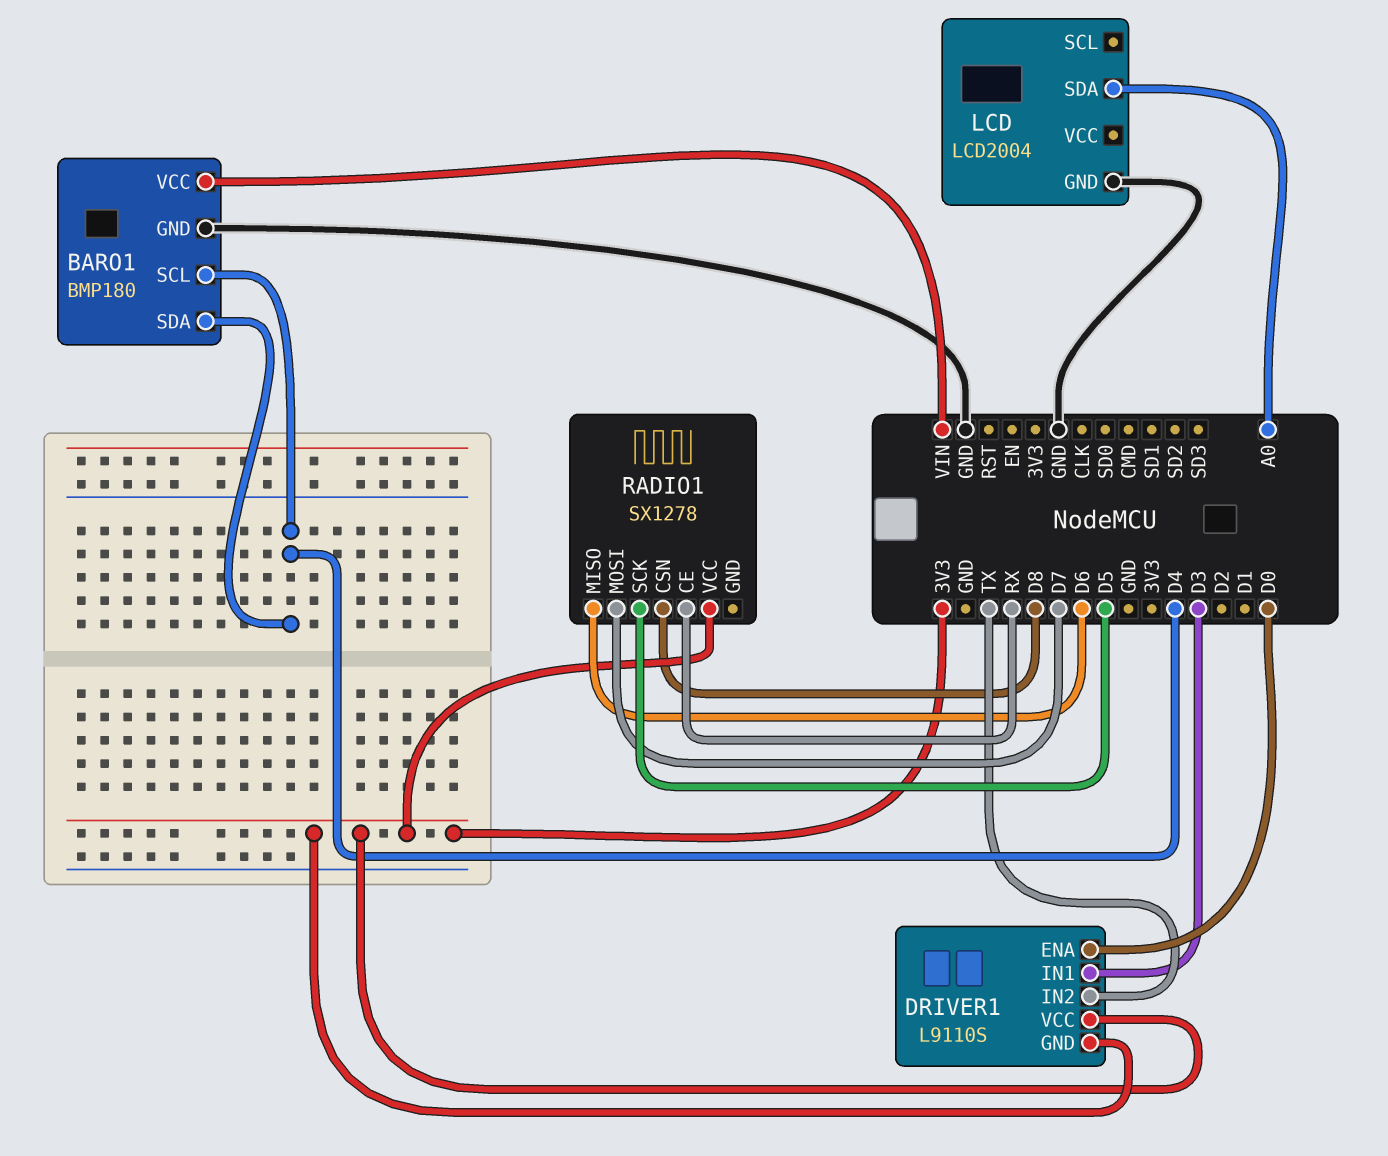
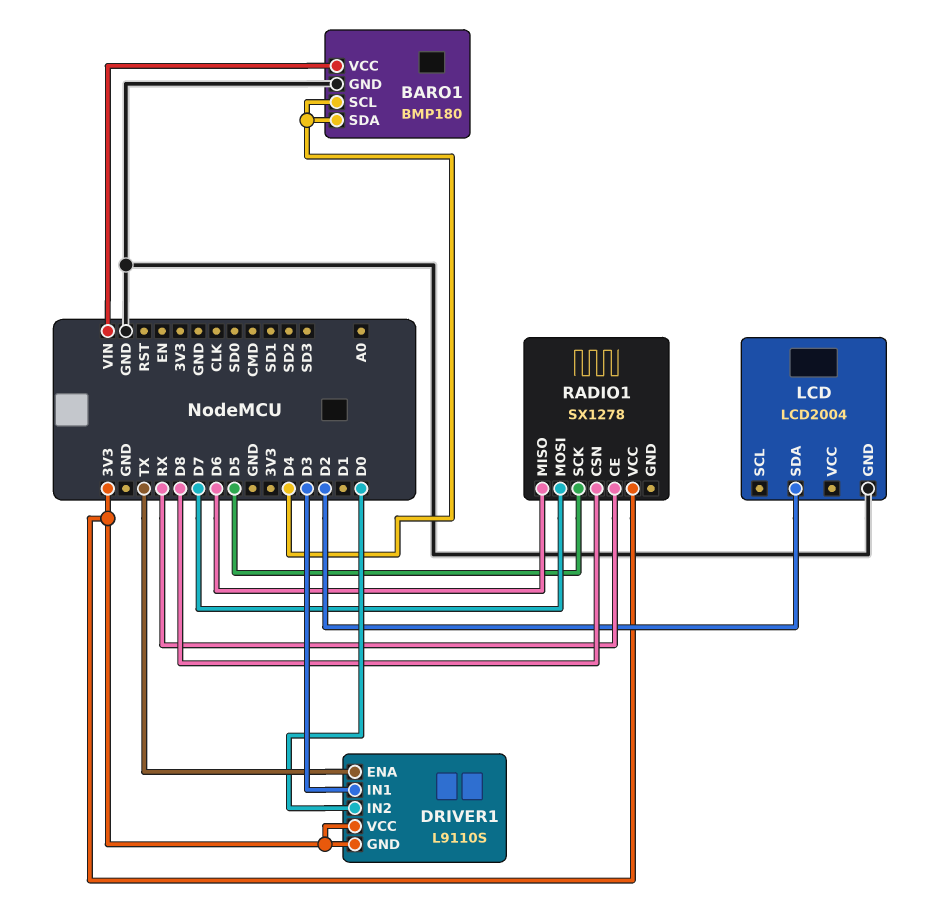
DRIVER1 pin ENA: D0 -> TX
DRIVER1 pin IN2: TX -> D0
LCD pin SDA: A0 -> D2

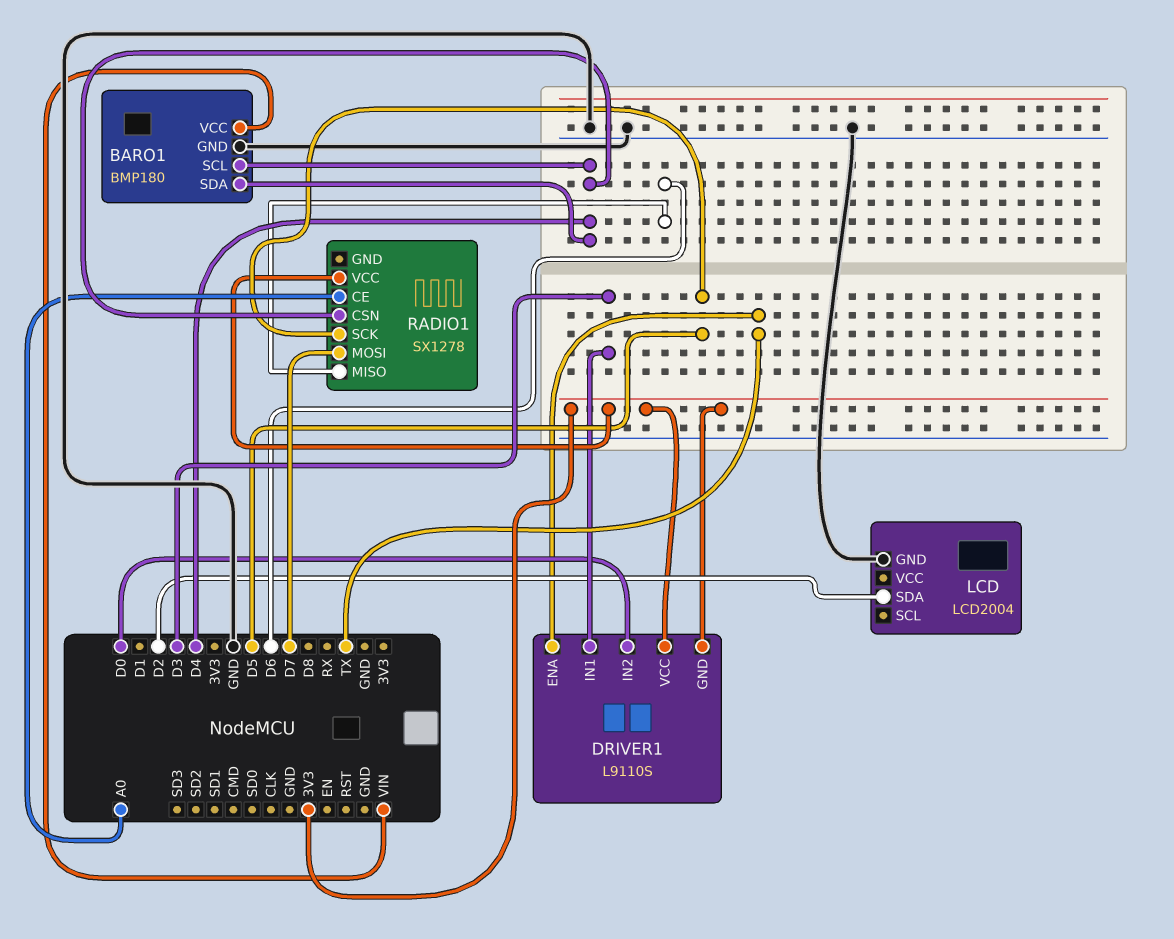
RADIO1 pin CE: RX -> A0
RADIO1 pin CSN: D8 -> D4

